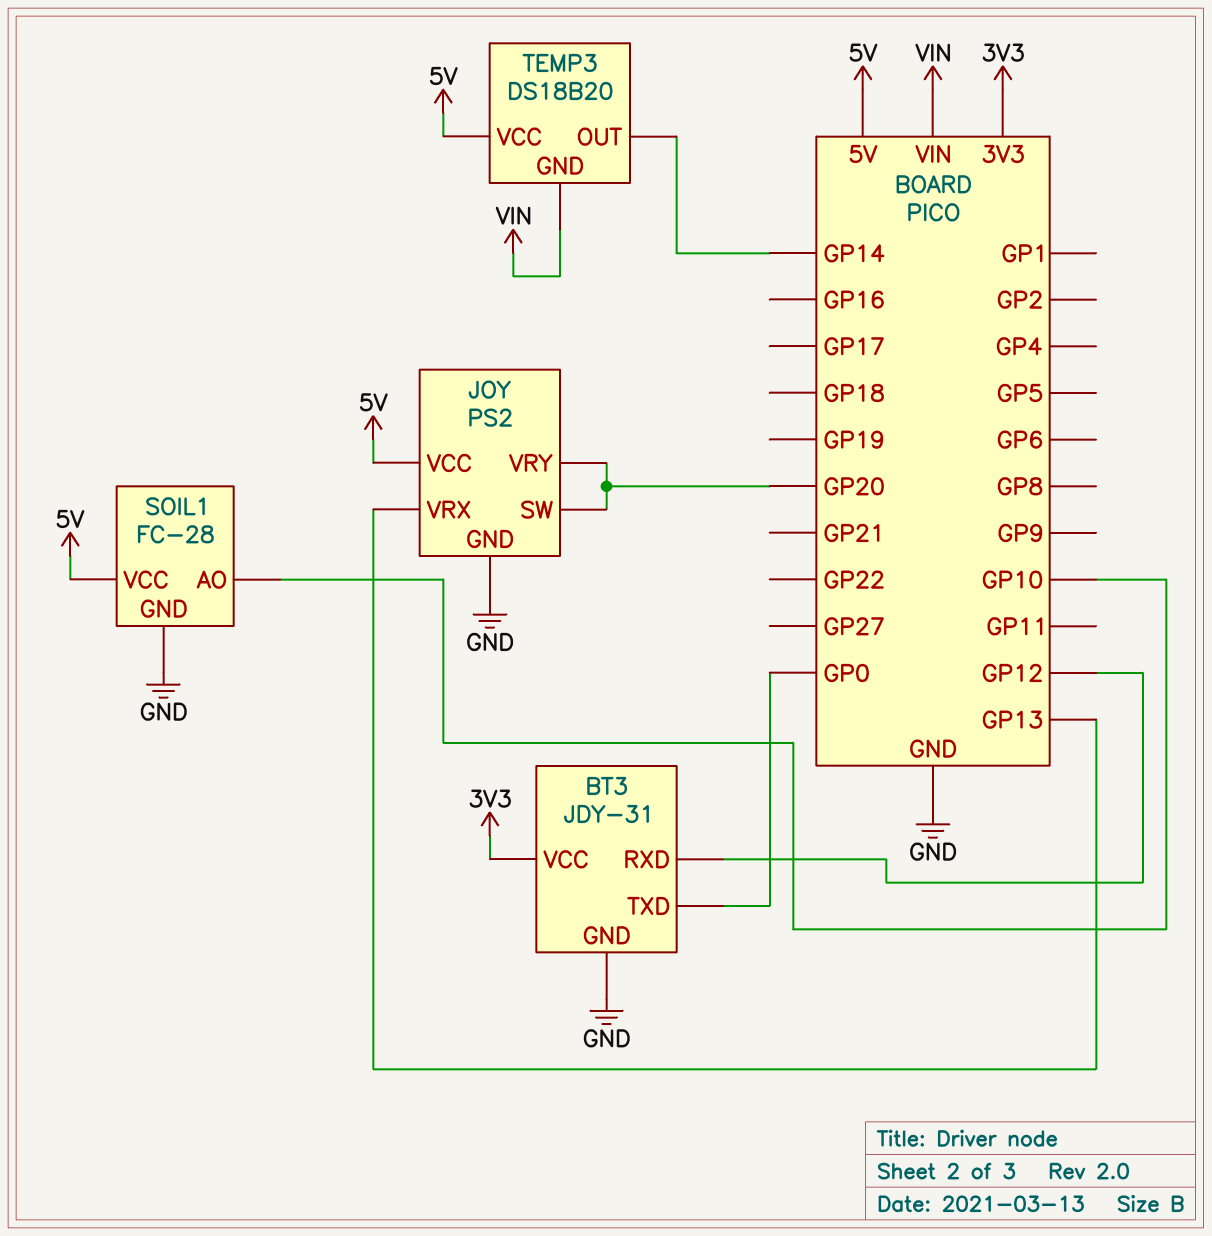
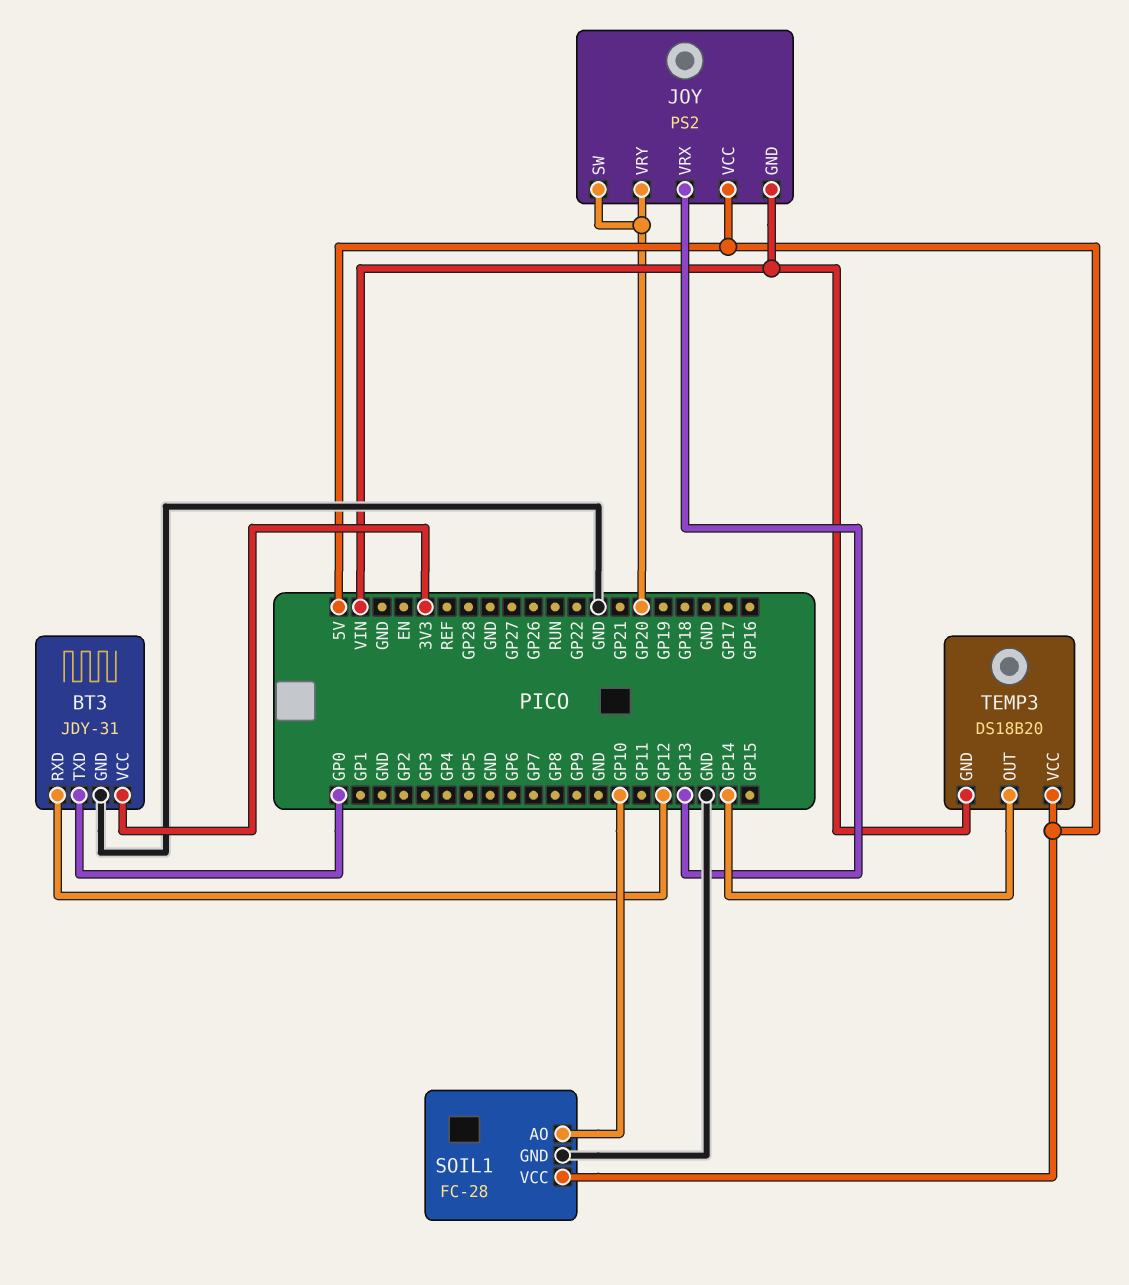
JOY pin GND: GND -> VIN

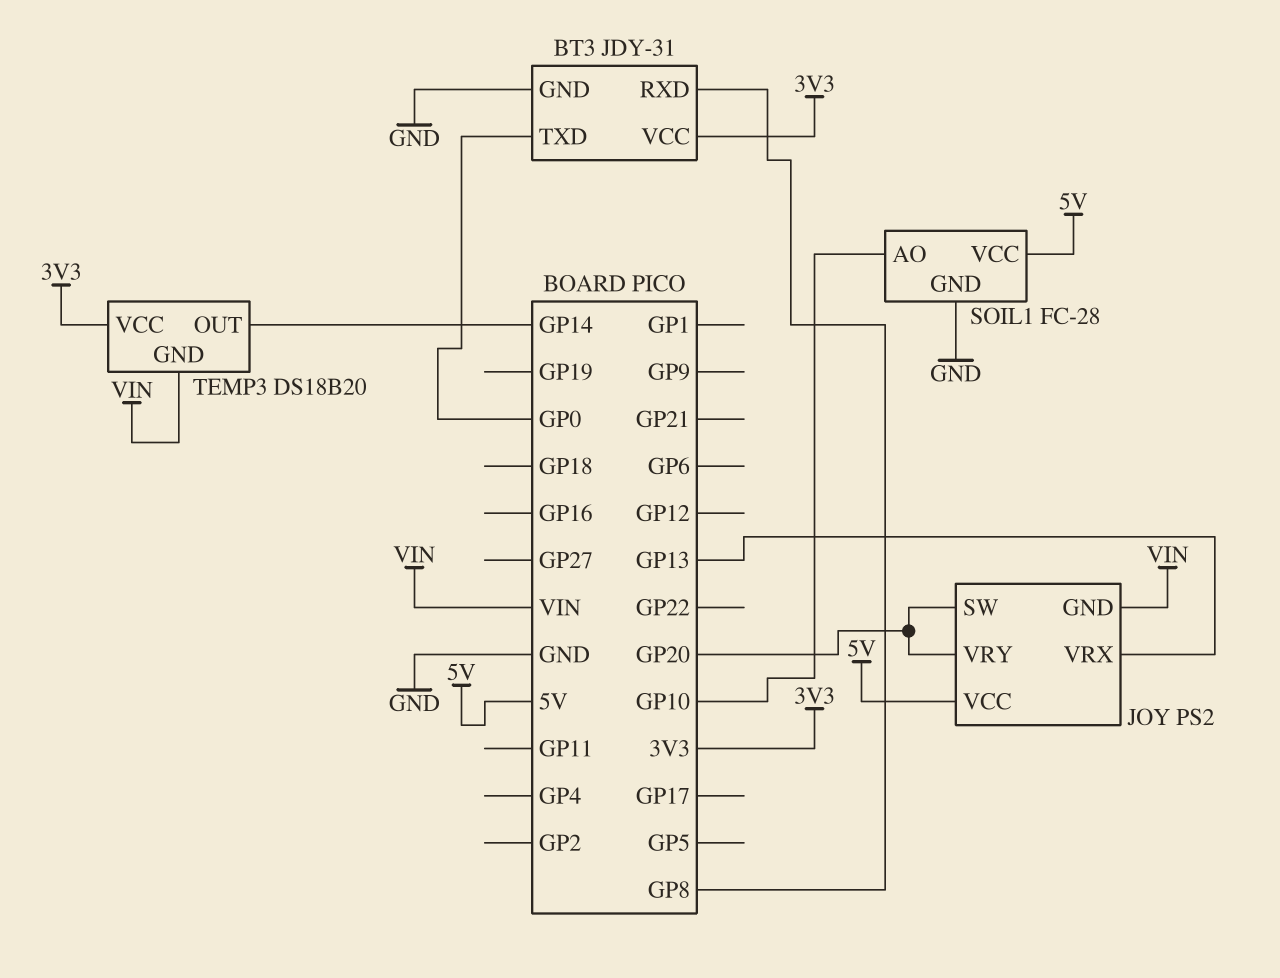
BT3 pin RXD: GP12 -> GP8
TEMP3 pin VCC: 5V -> 3V3

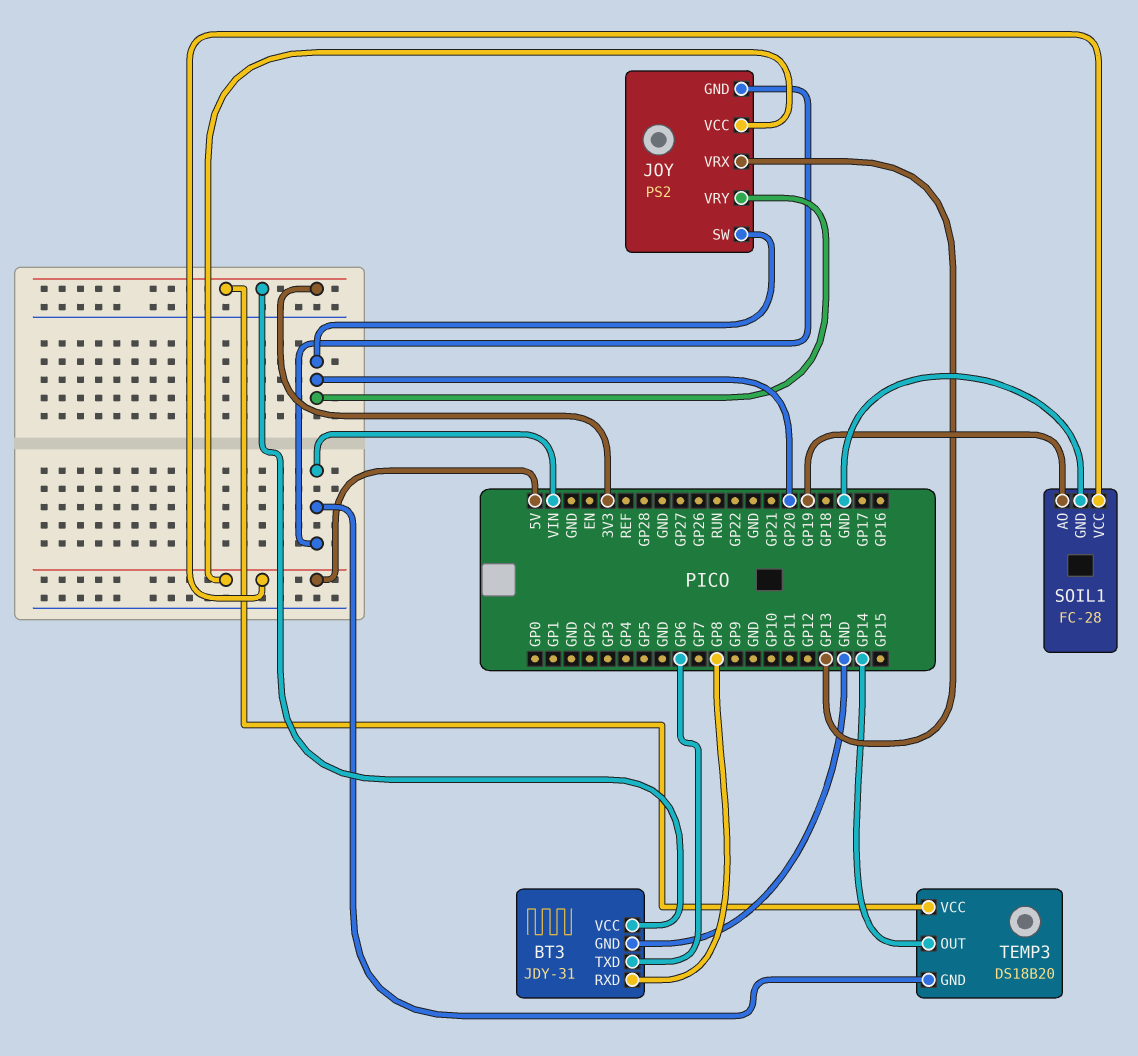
BT3 pin TXD: GP0 -> GP6
SOIL1 pin AO: GP10 -> GP19

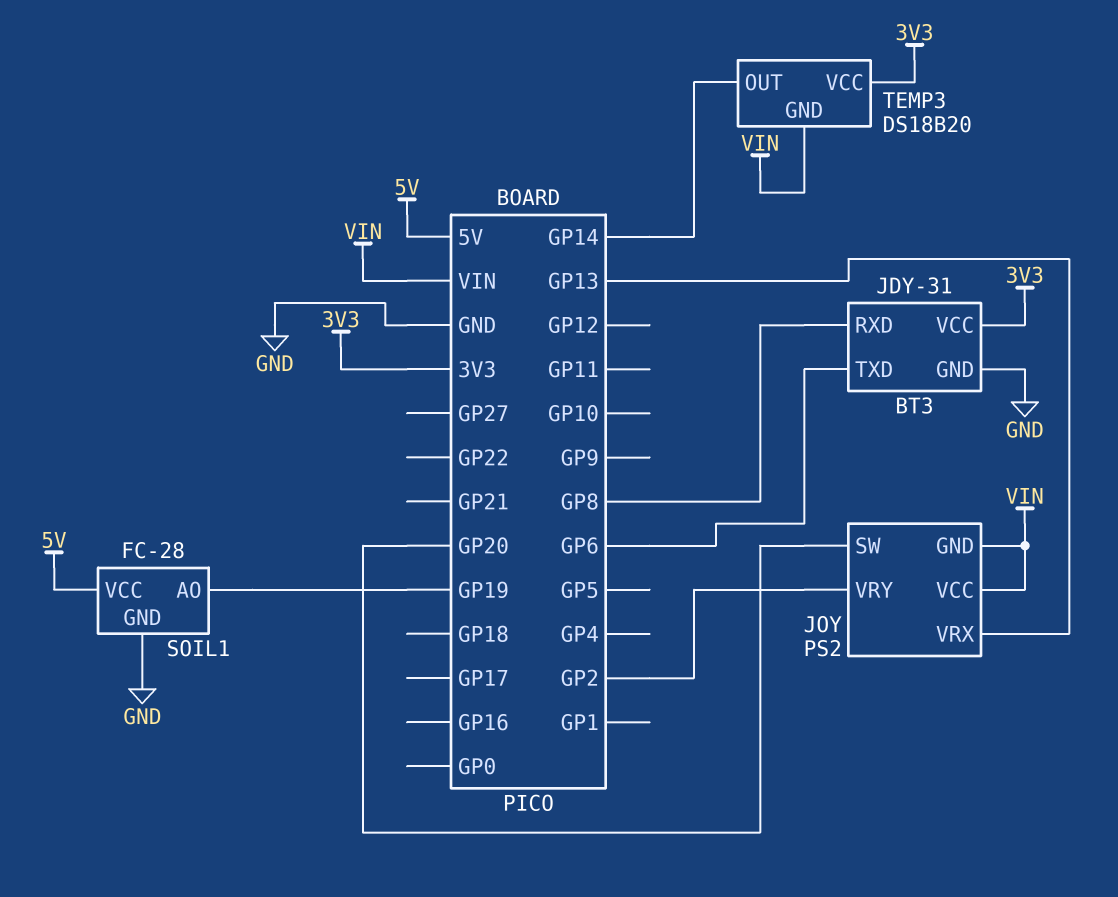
JOY pin VCC: 5V -> VIN
JOY pin VRY: GP20 -> GP2

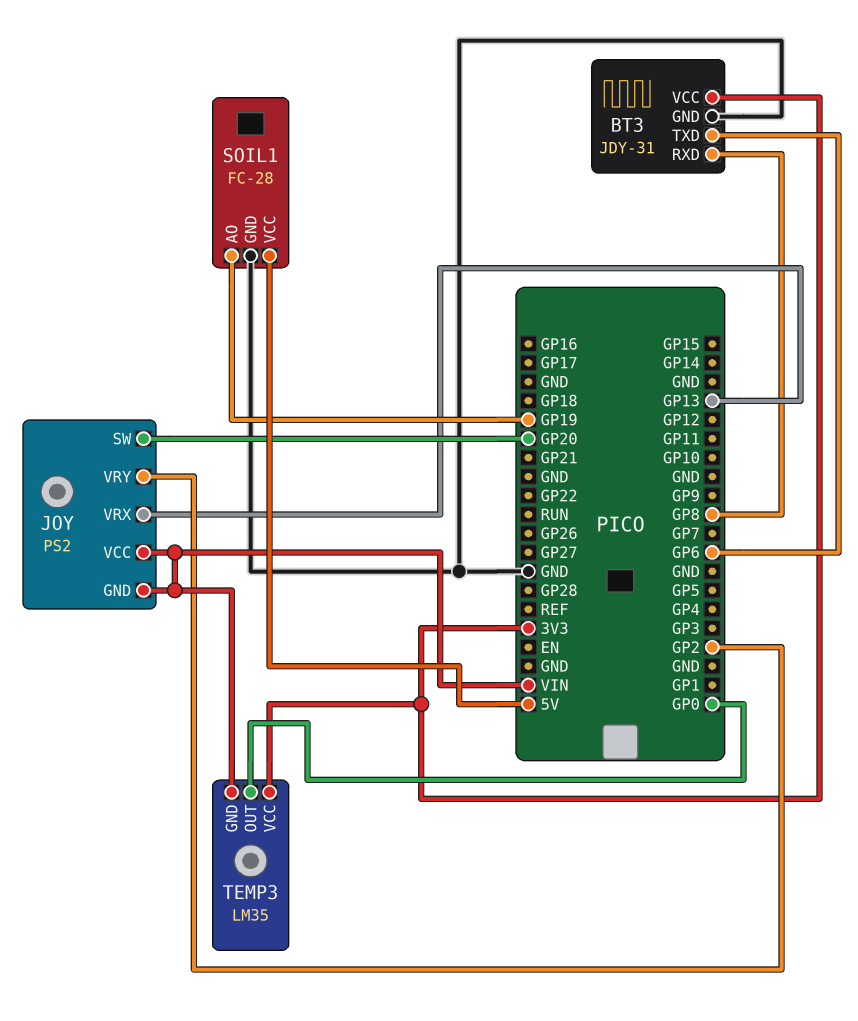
TEMP3: DS18B20 -> LM35
TEMP3 pin OUT: GP14 -> GP0

